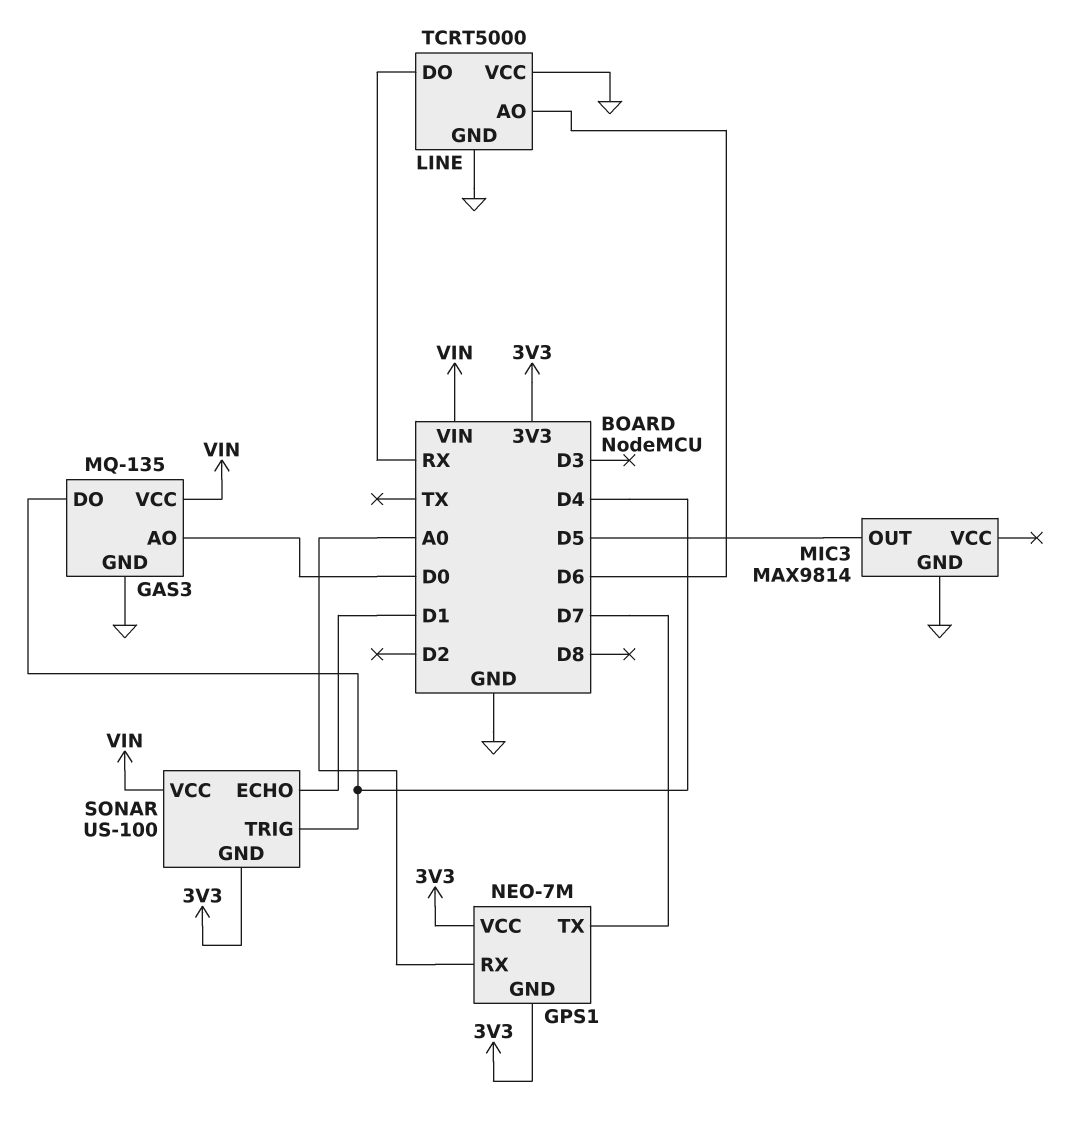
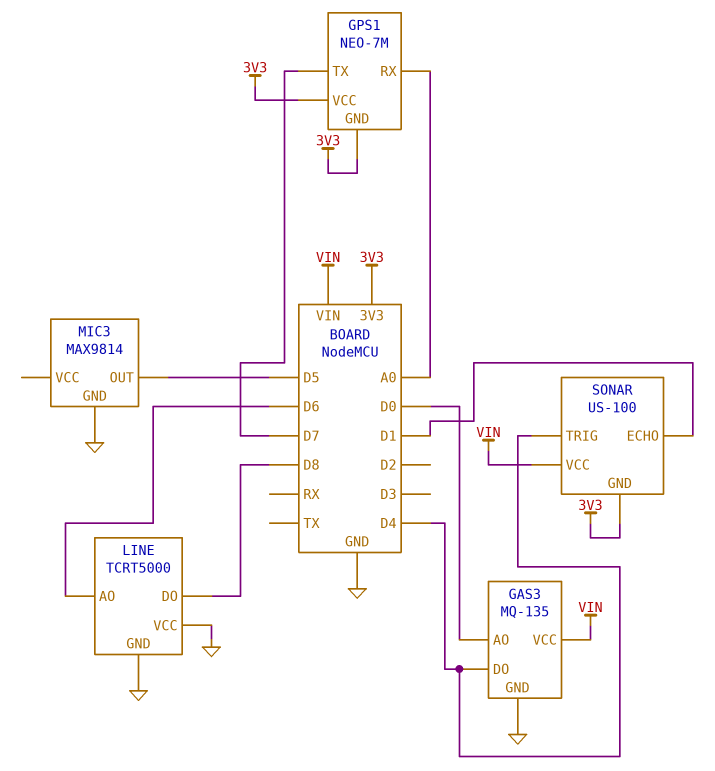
LINE pin DO: RX -> D8

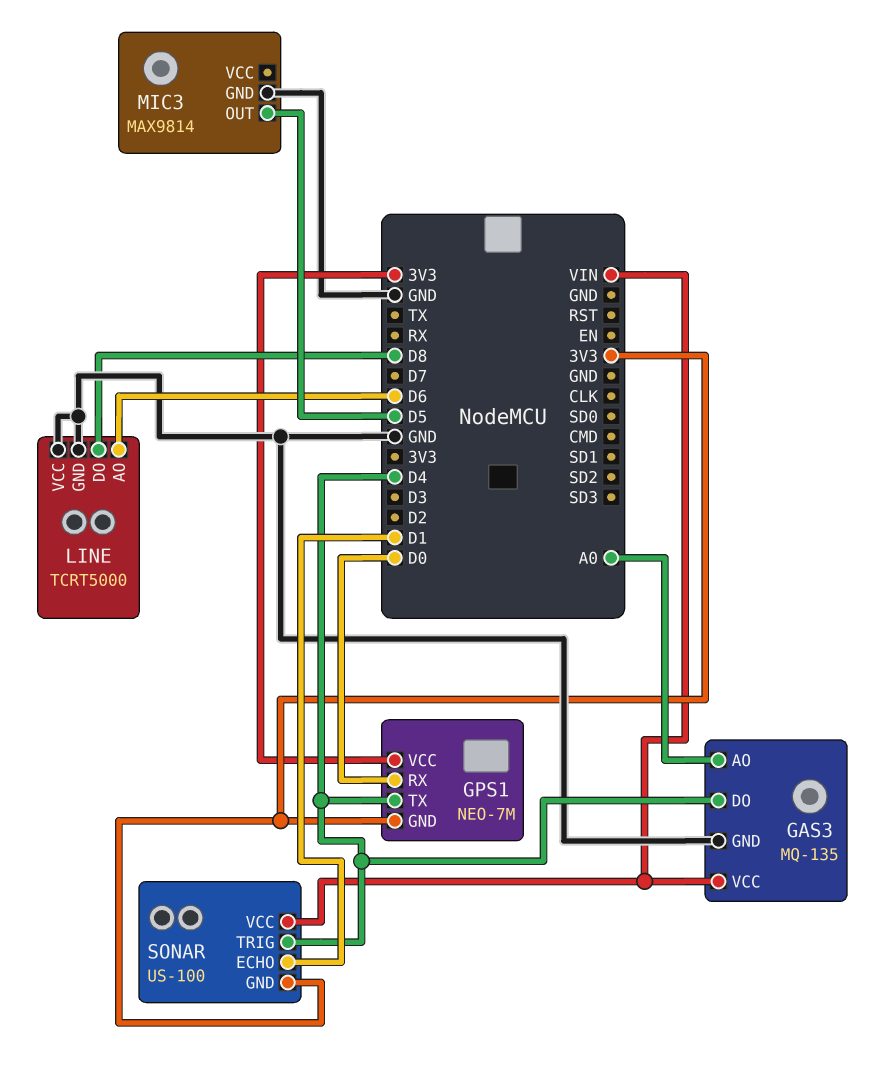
GAS3 pin AO: D0 -> A0
GPS1 pin RX: A0 -> D0
GPS1 pin TX: D7 -> D4

